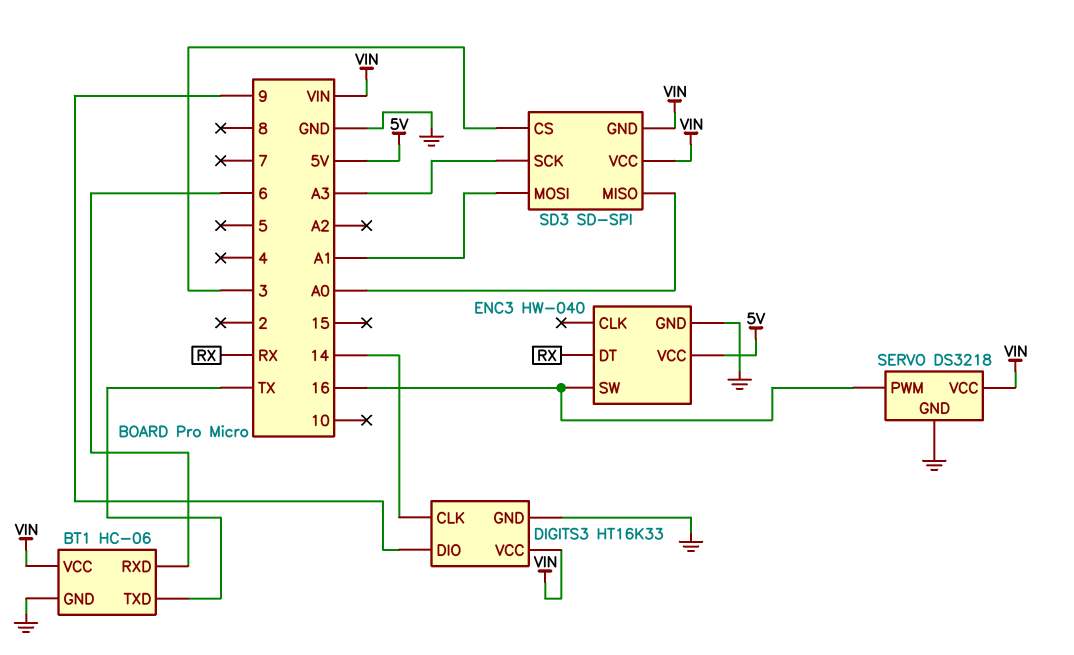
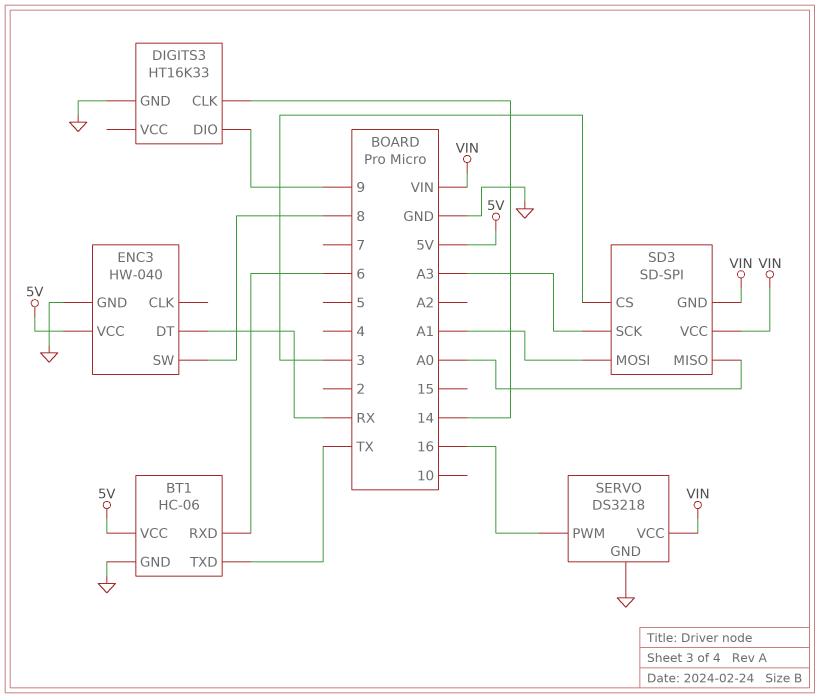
BT1 pin VCC: VIN -> 5V
DIGITS3 pin VCC: VIN -> none
ENC3 pin SW: 16 -> 8

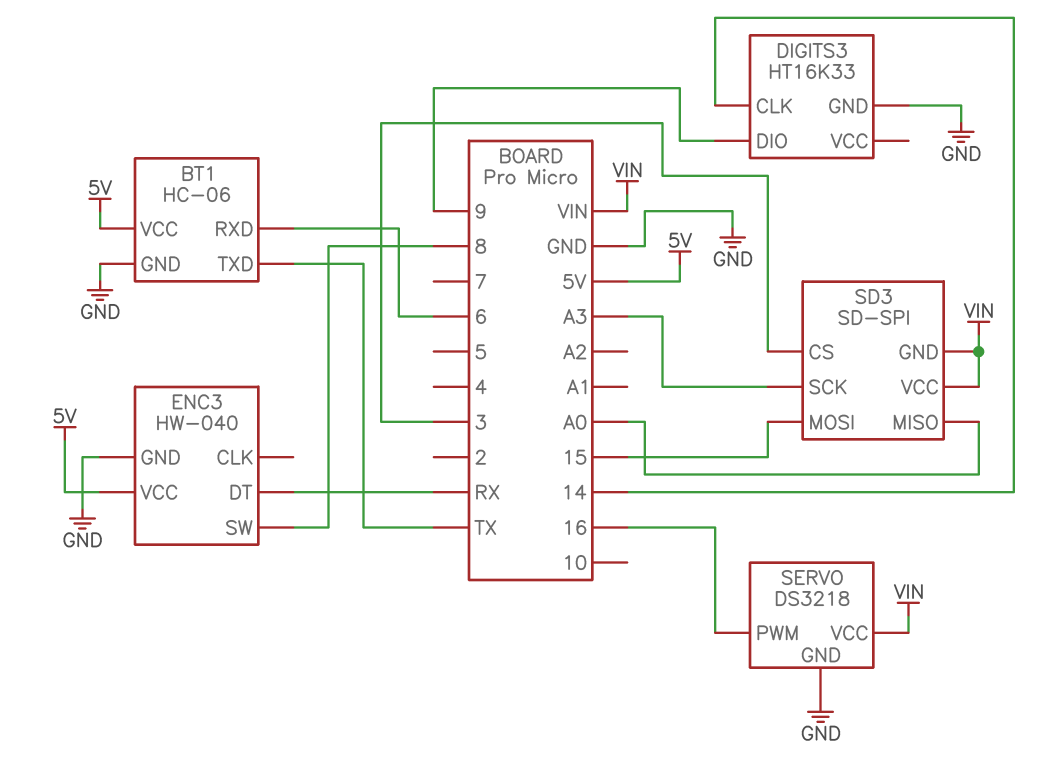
SD3 pin MOSI: A1 -> 15

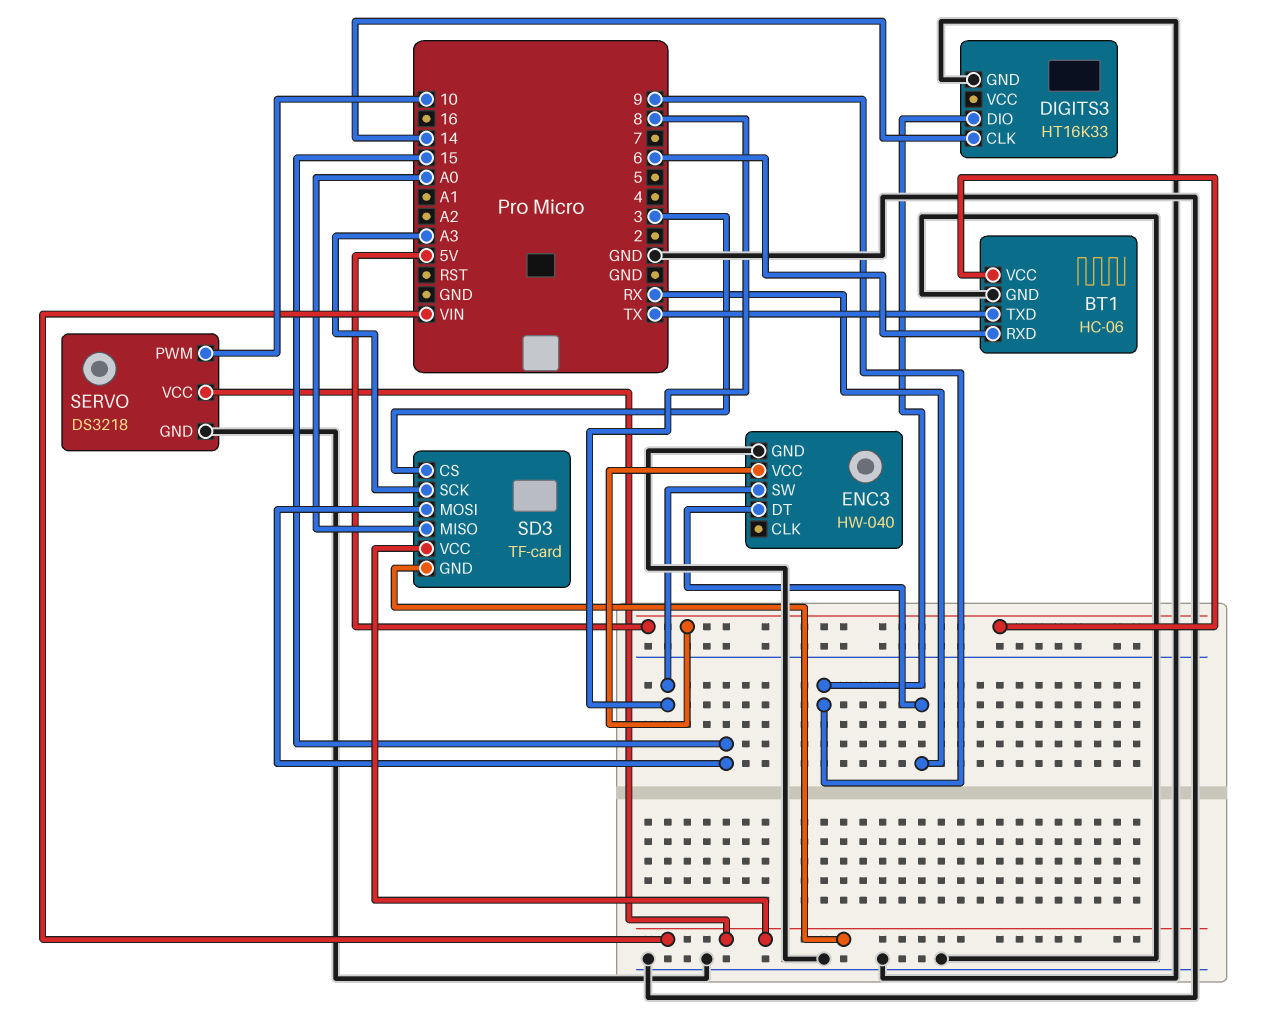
SD3: SD-SPI -> TF-card
SERVO pin PWM: 16 -> 10

